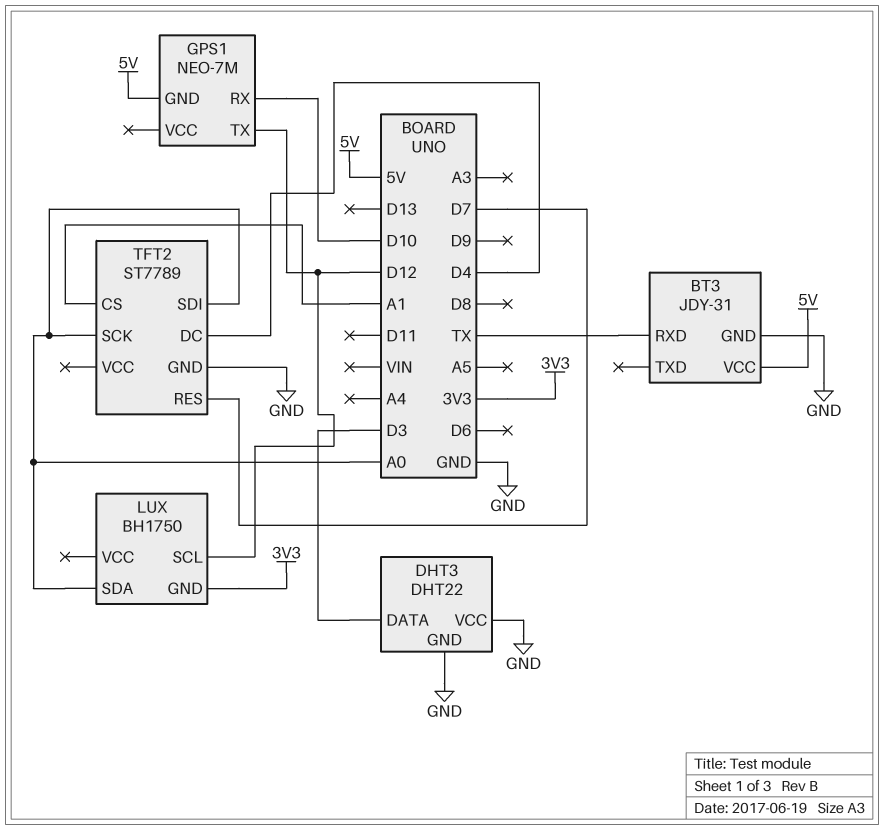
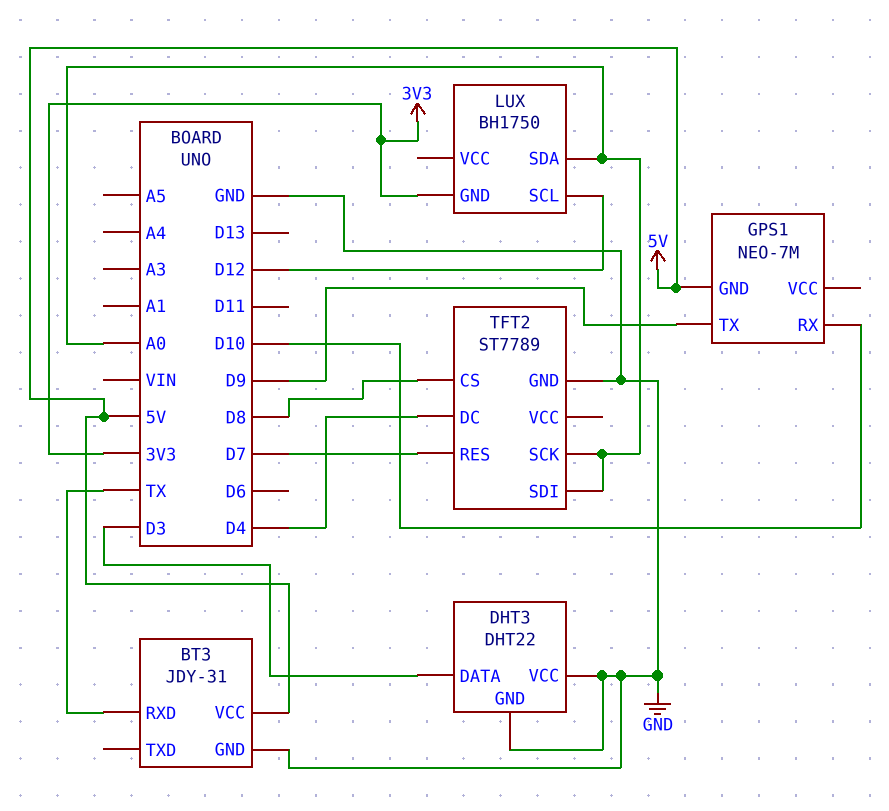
GPS1 pin TX: D12 -> D9
TFT2 pin CS: A1 -> D8

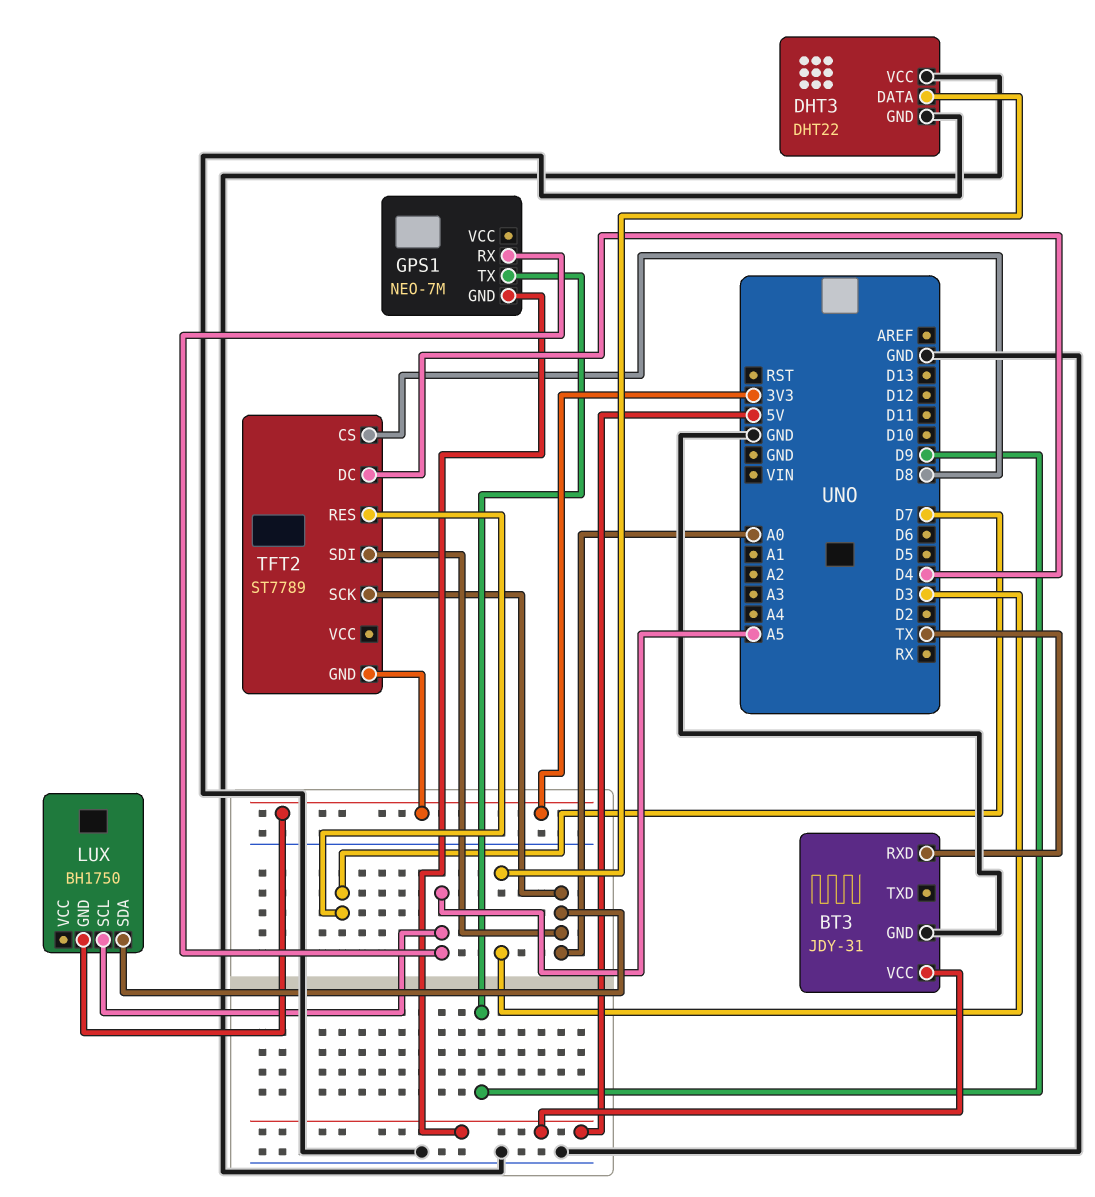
GPS1 pin RX: D10 -> A5
LUX pin SCL: D12 -> A5
TFT2 pin GND: GND -> 3V3

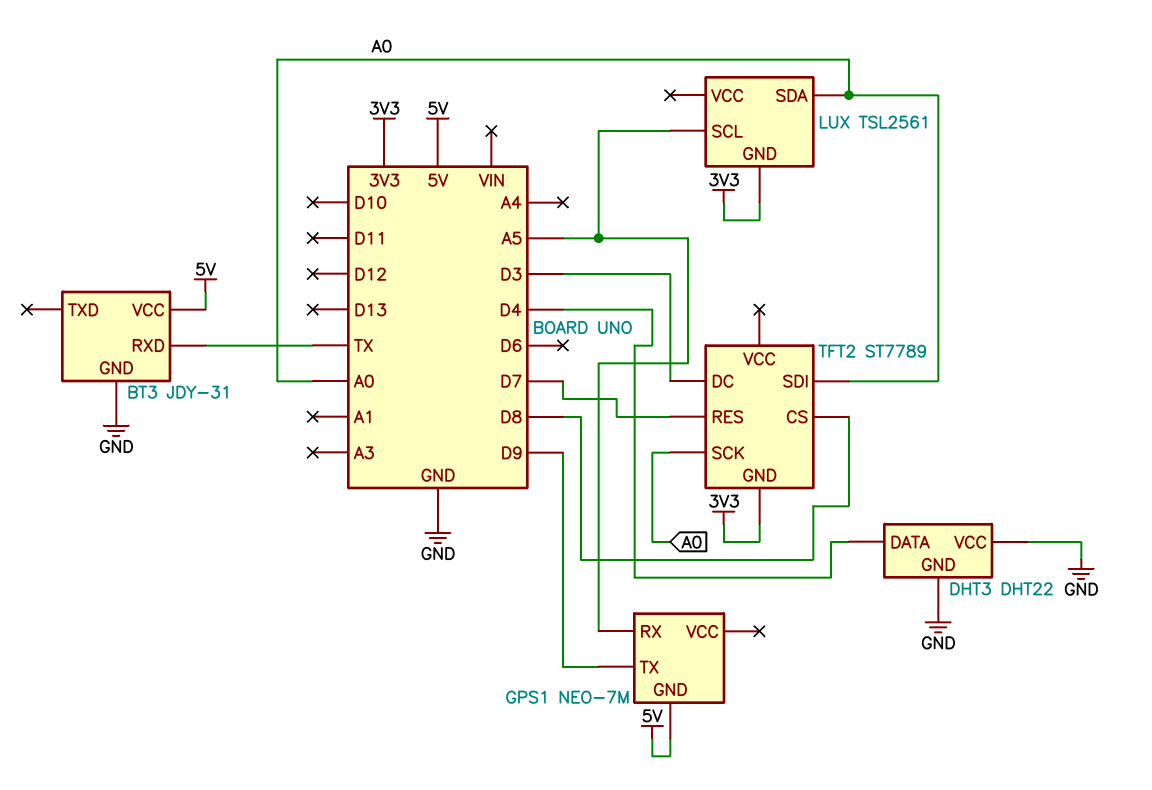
DHT3 pin DATA: D3 -> D4
LUX: BH1750 -> TSL2561
TFT2 pin DC: D4 -> D3

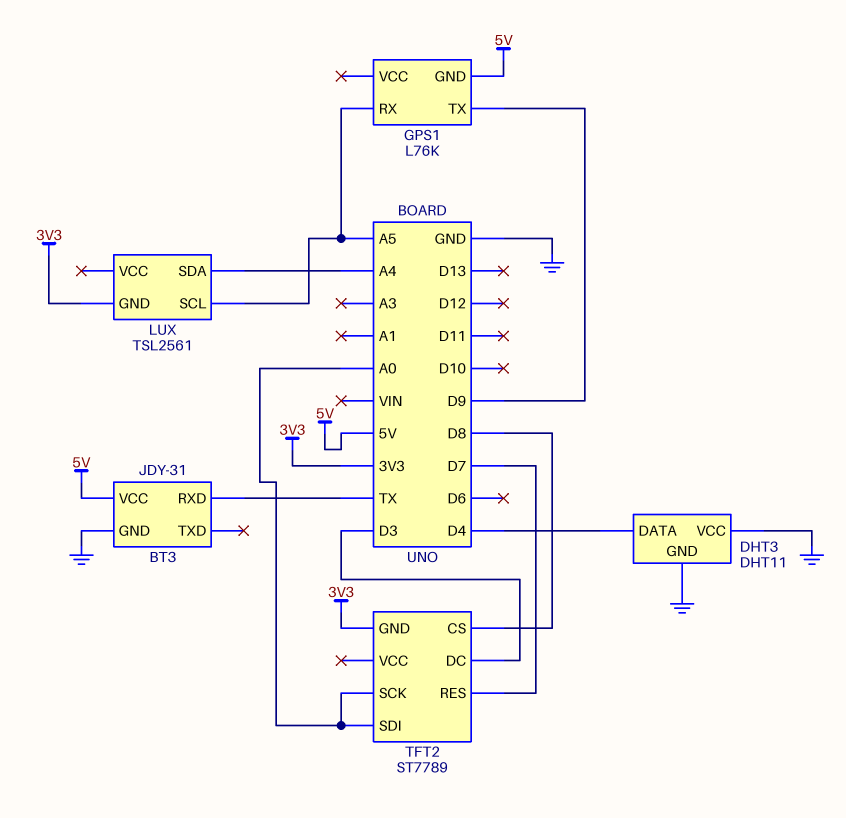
DHT3: DHT22 -> DHT11
GPS1: NEO-7M -> L76K
LUX pin SDA: A0 -> A4

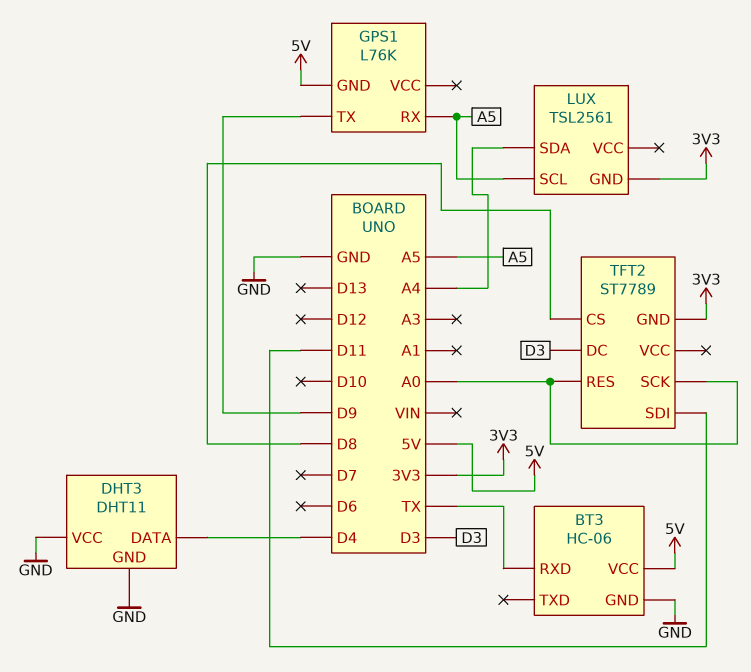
BT3: JDY-31 -> HC-06
TFT2 pin RES: D7 -> A0
TFT2 pin SDI: A0 -> D11

